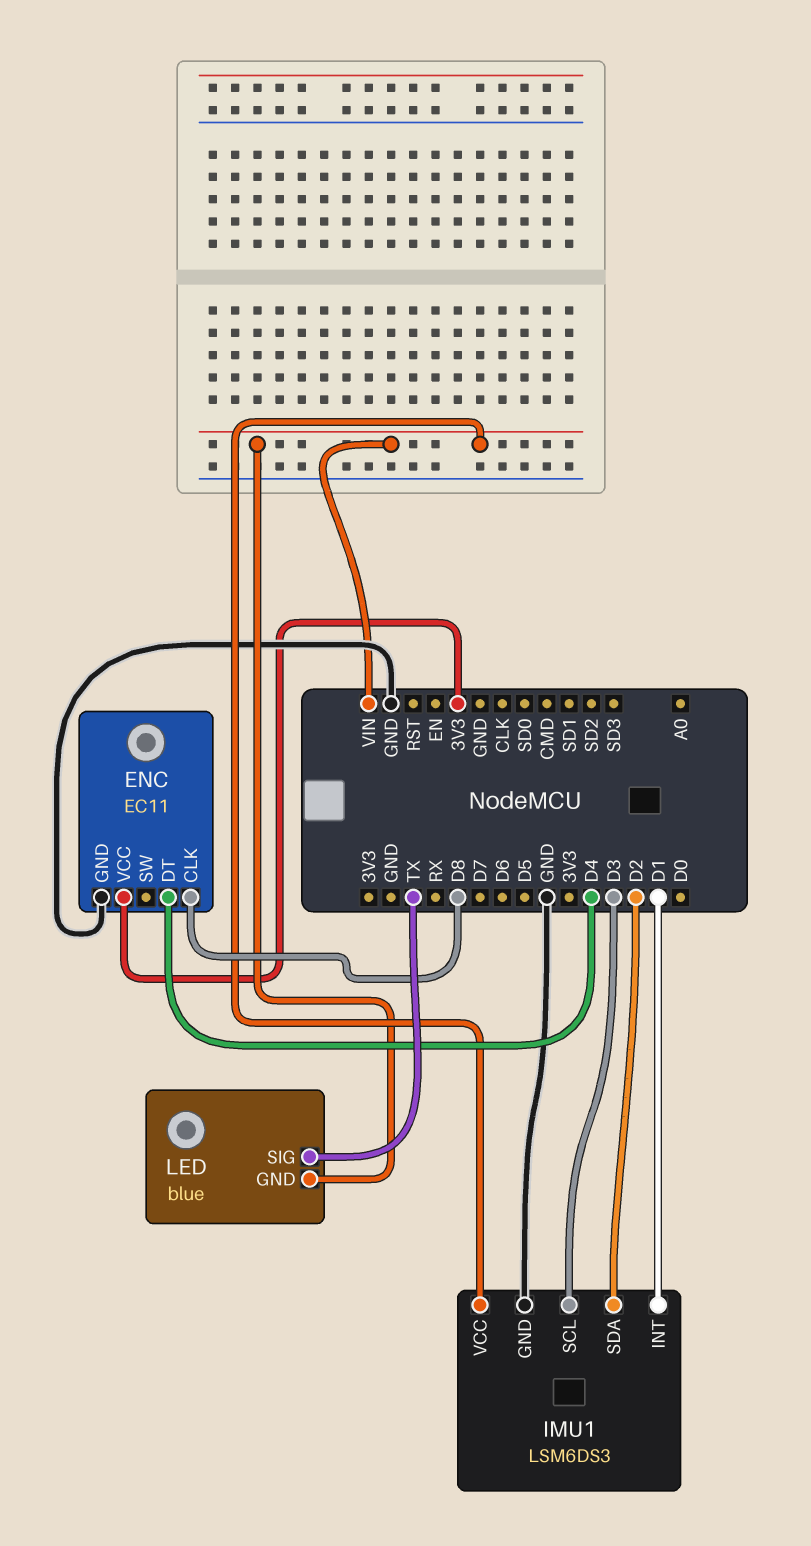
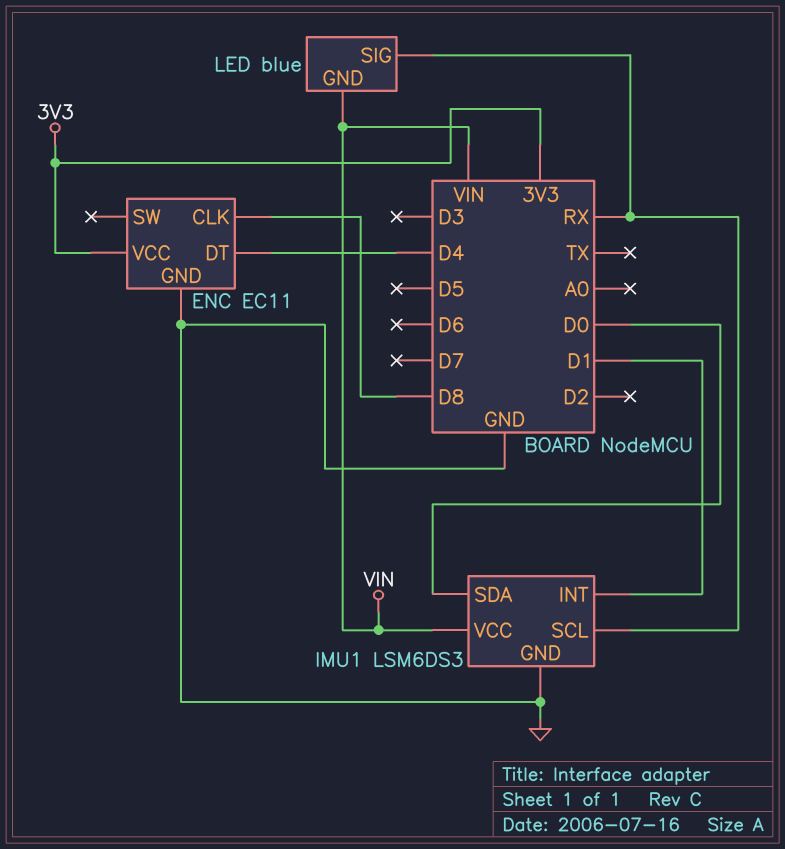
IMU1 pin SCL: D3 -> RX
IMU1 pin SDA: D2 -> D0
LED pin SIG: TX -> RX

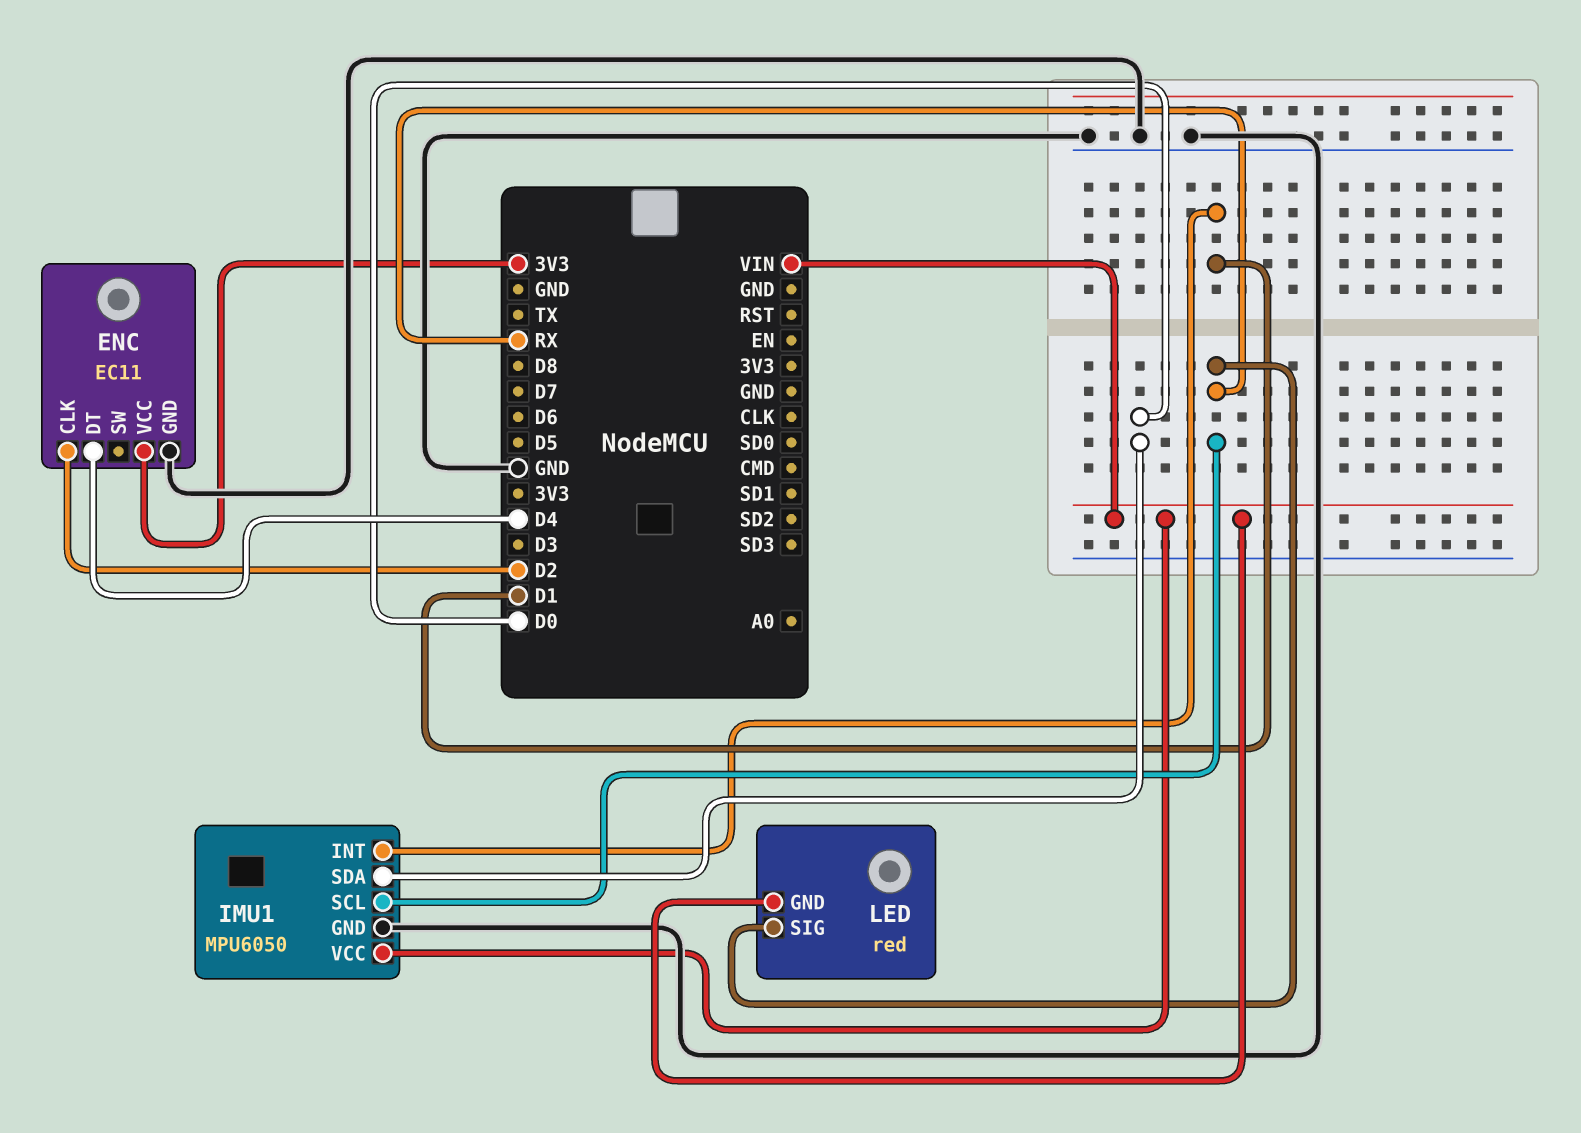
ENC pin CLK: D8 -> D2
IMU1: LSM6DS3 -> MPU6050
LED: blue -> red

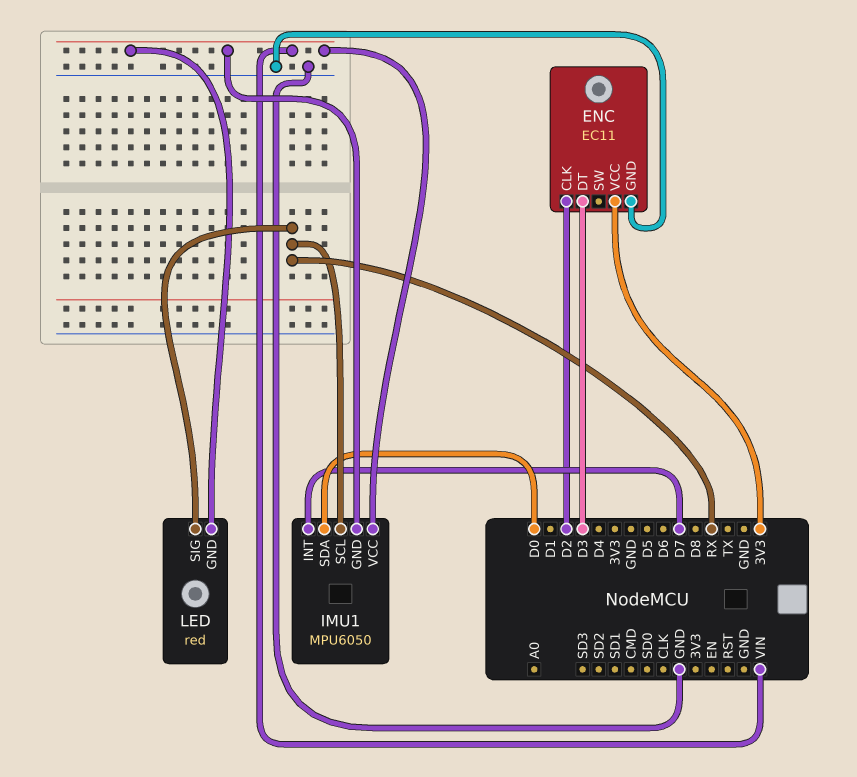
ENC pin DT: D4 -> D3
IMU1 pin GND: GND -> VIN
IMU1 pin INT: D1 -> D7

